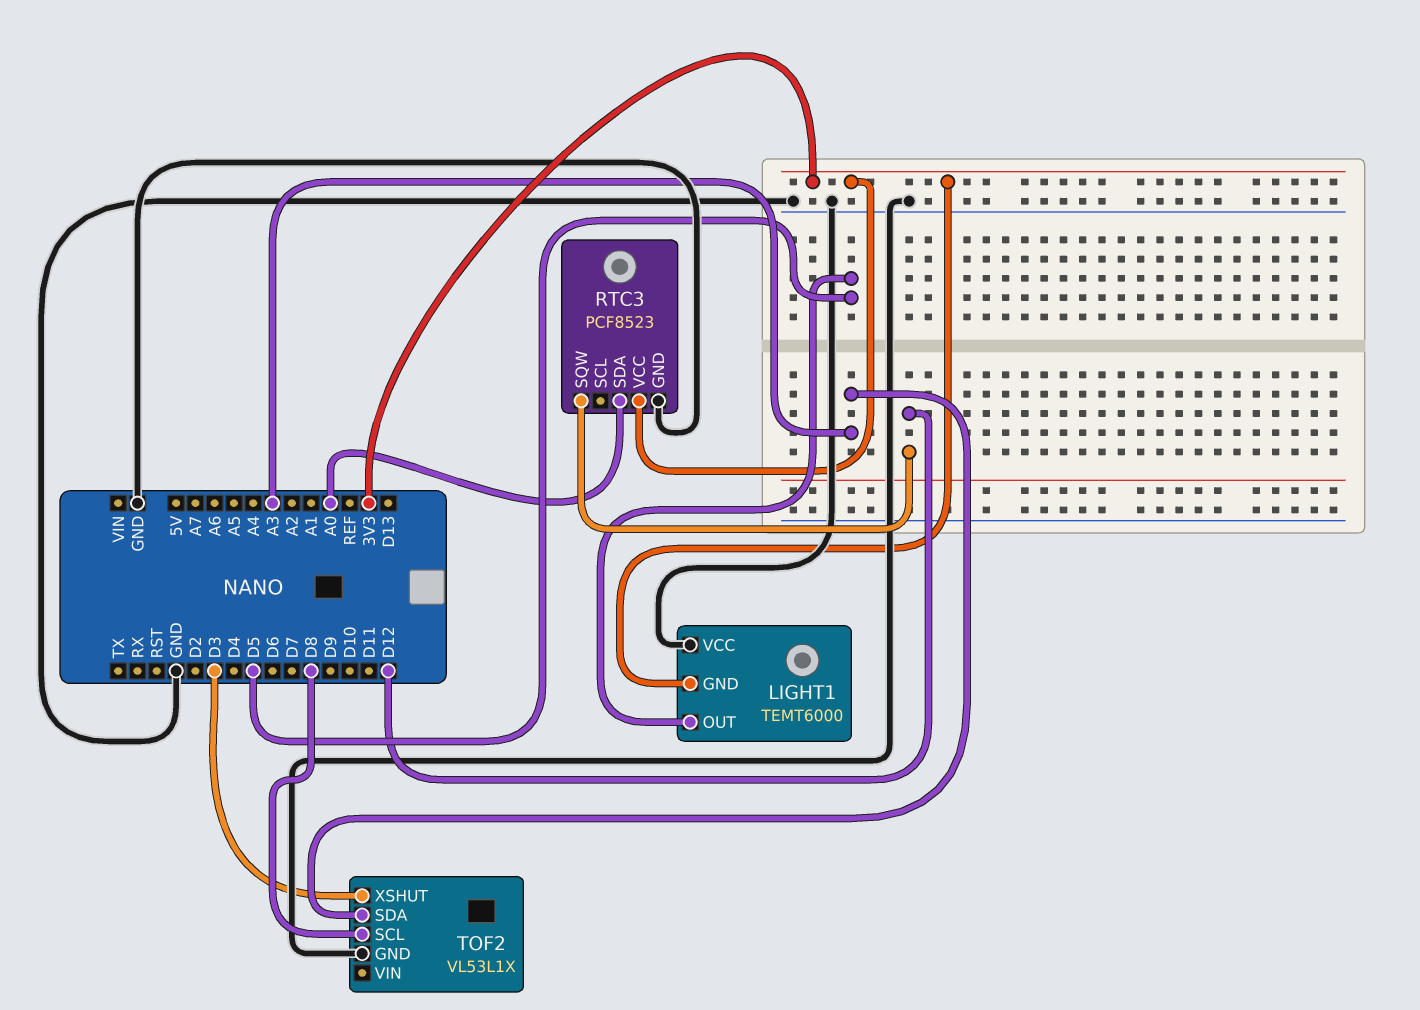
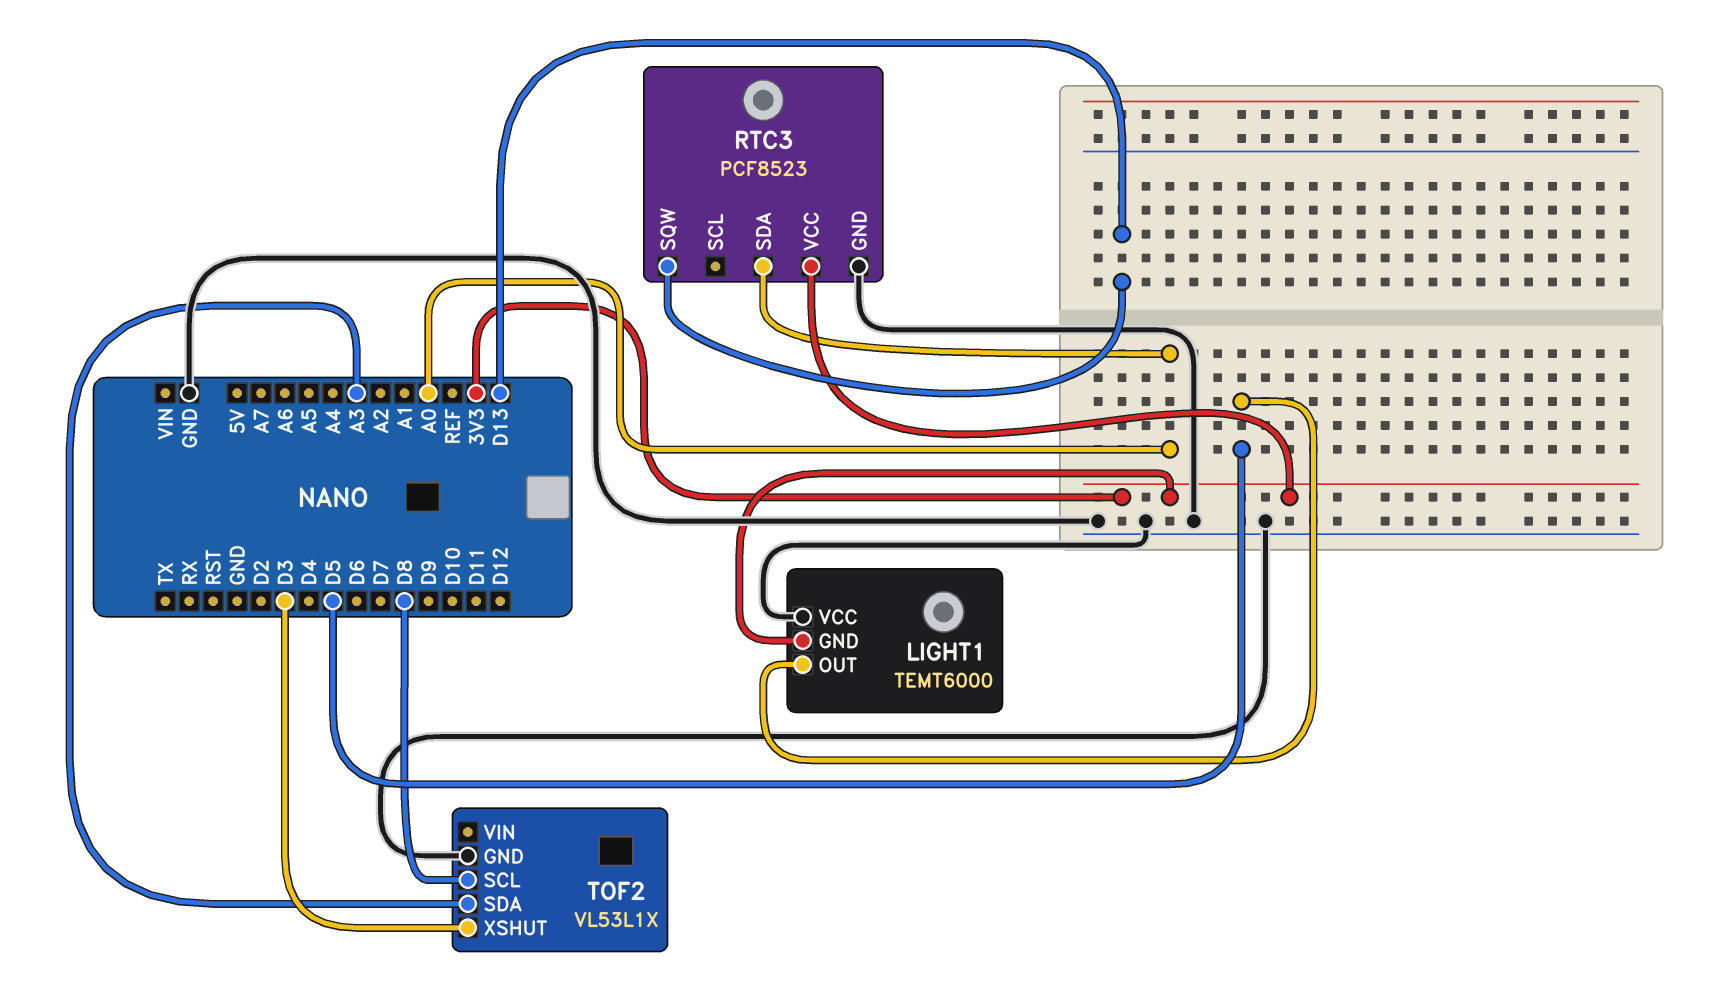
RTC3 pin SQW: D12 -> D13

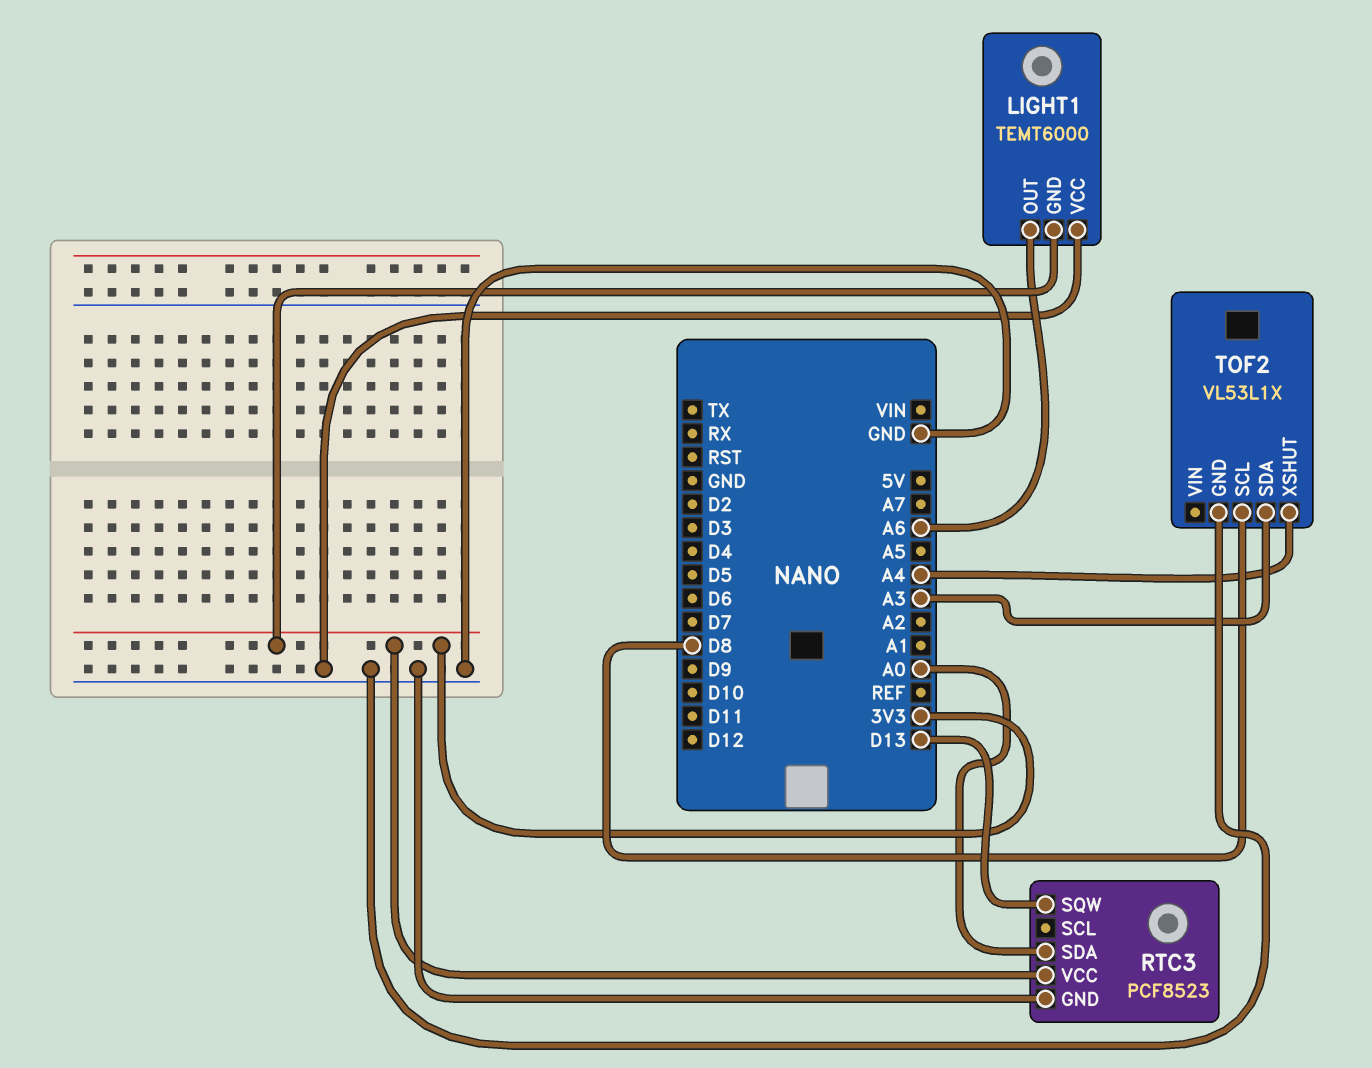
LIGHT1 pin OUT: D5 -> A6
TOF2 pin XSHUT: D3 -> A4

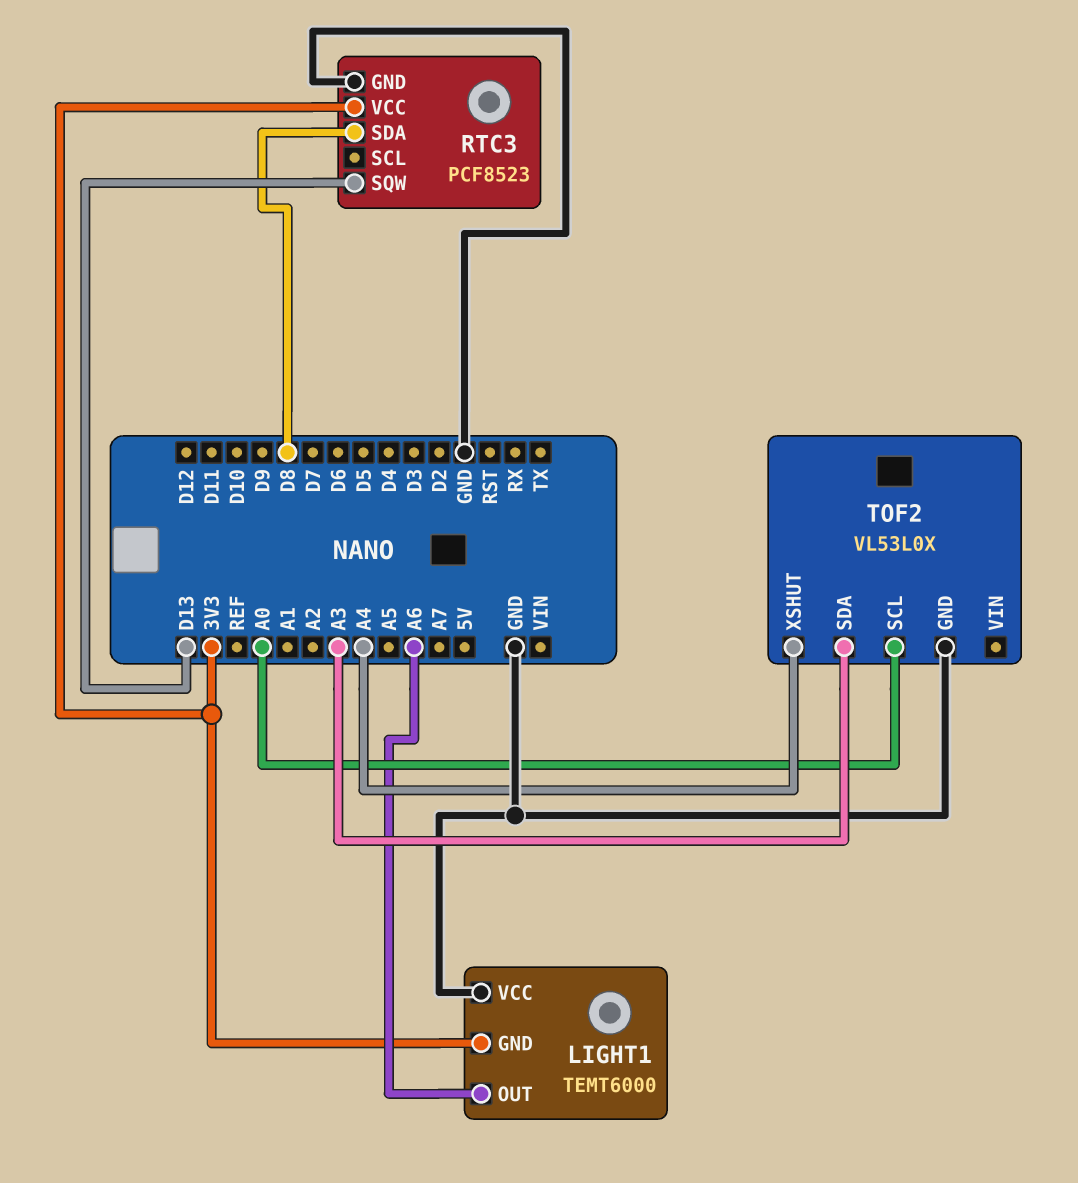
RTC3 pin SDA: A0 -> D8
TOF2: VL53L1X -> VL53L0X
TOF2 pin SCL: D8 -> A0

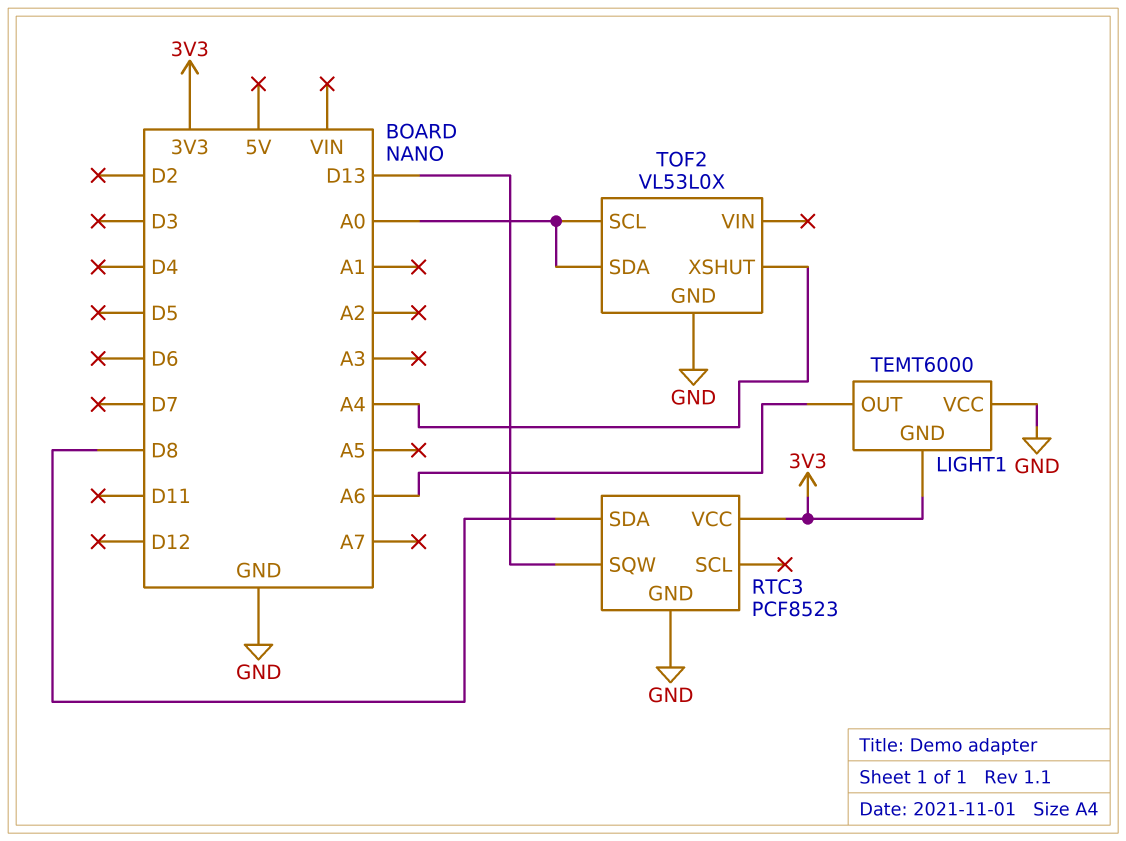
TOF2 pin SDA: A3 -> A0

